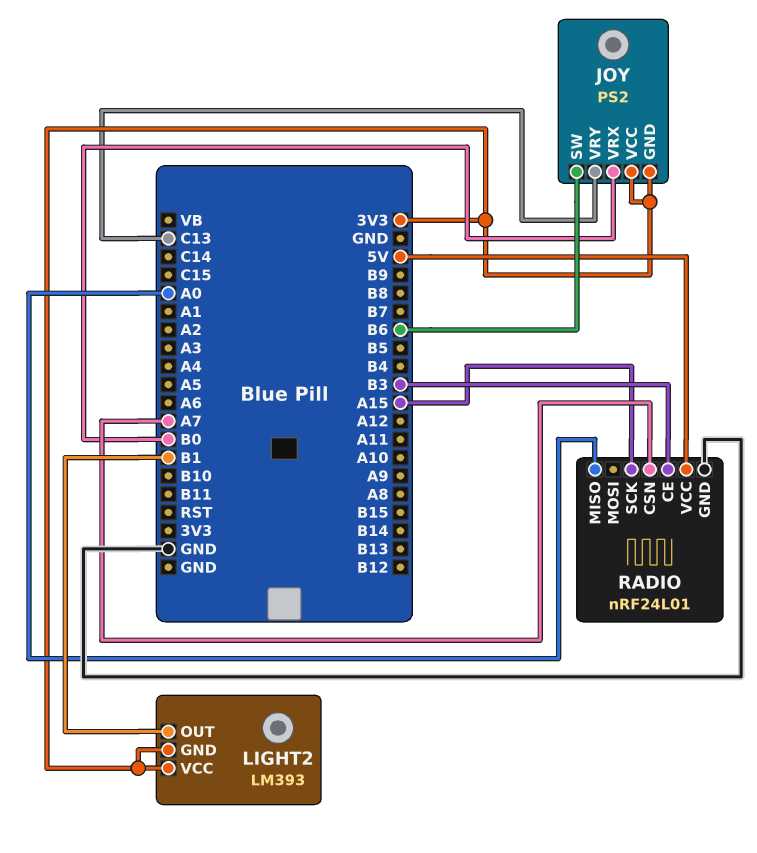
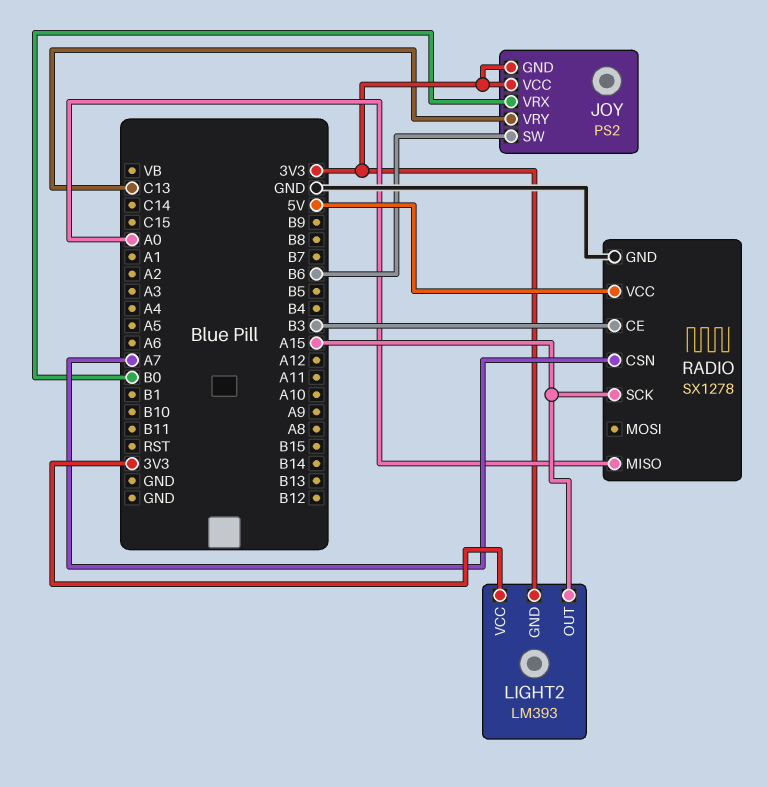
LIGHT2 pin OUT: B1 -> A15
RADIO: nRF24L01 -> SX1278

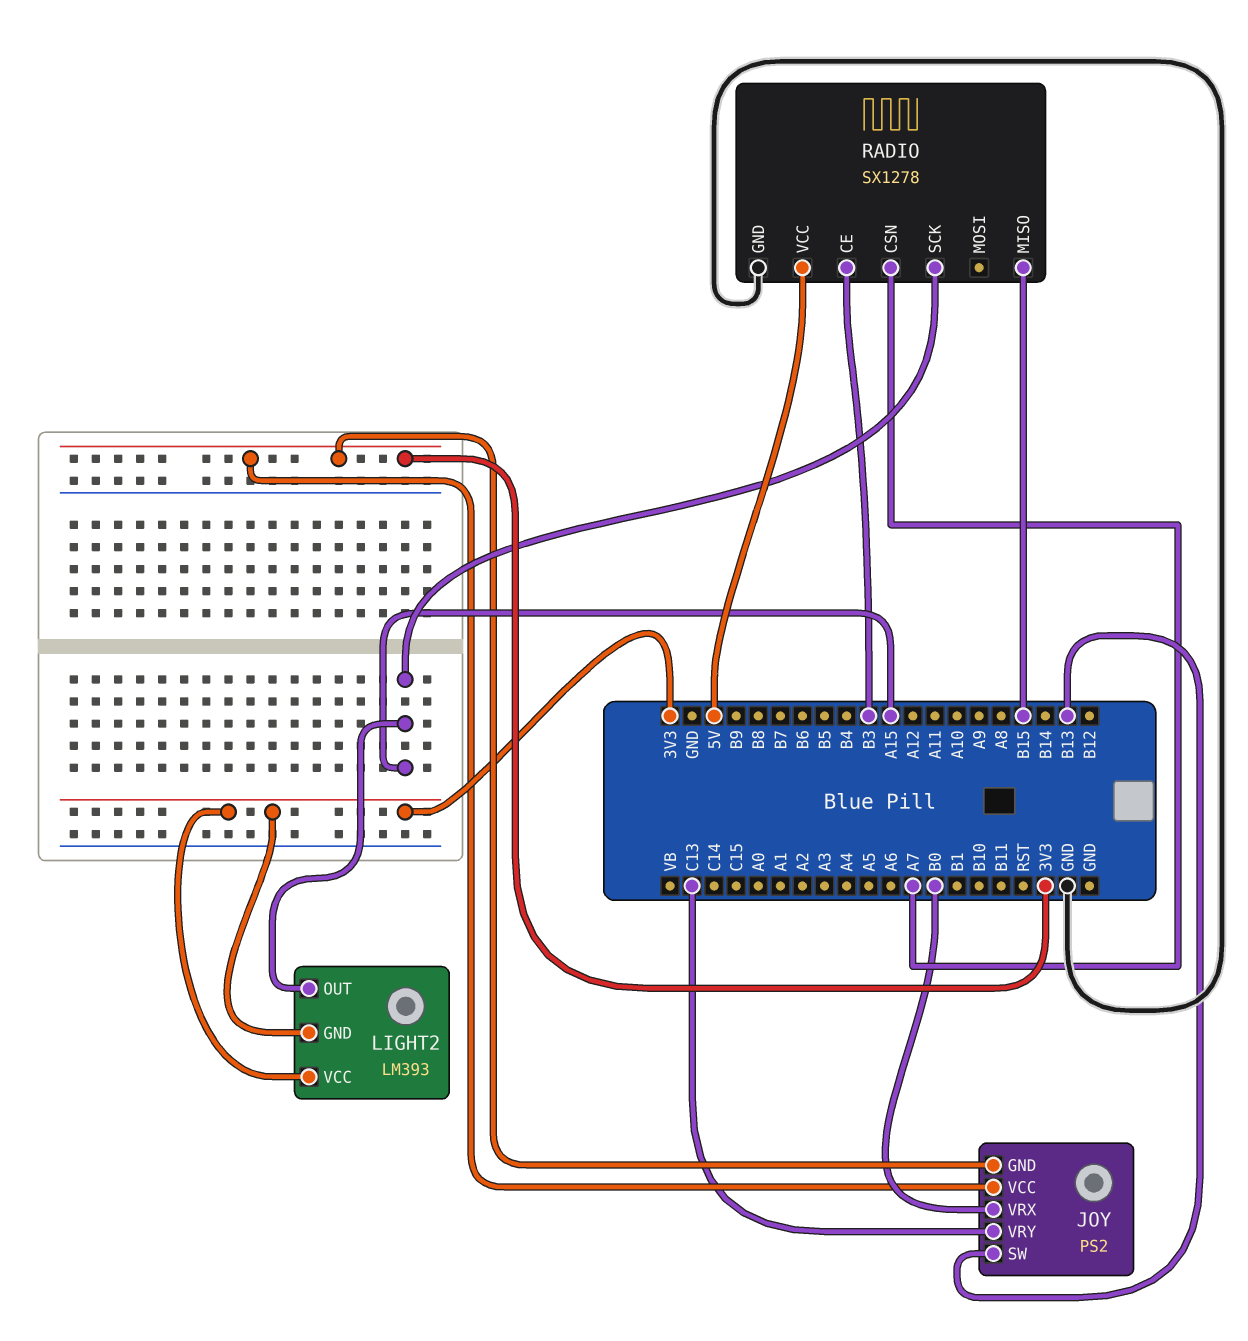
JOY pin SW: B6 -> B13
RADIO pin MISO: A0 -> B15

